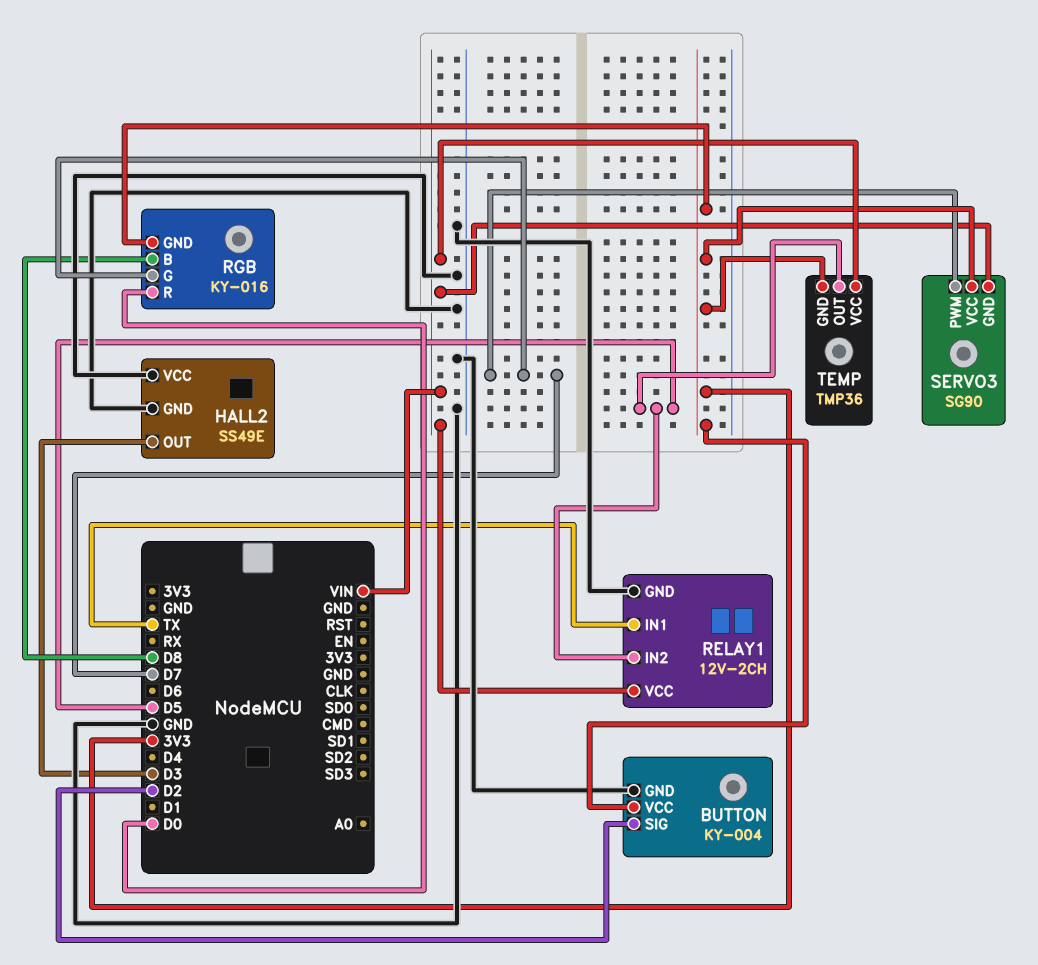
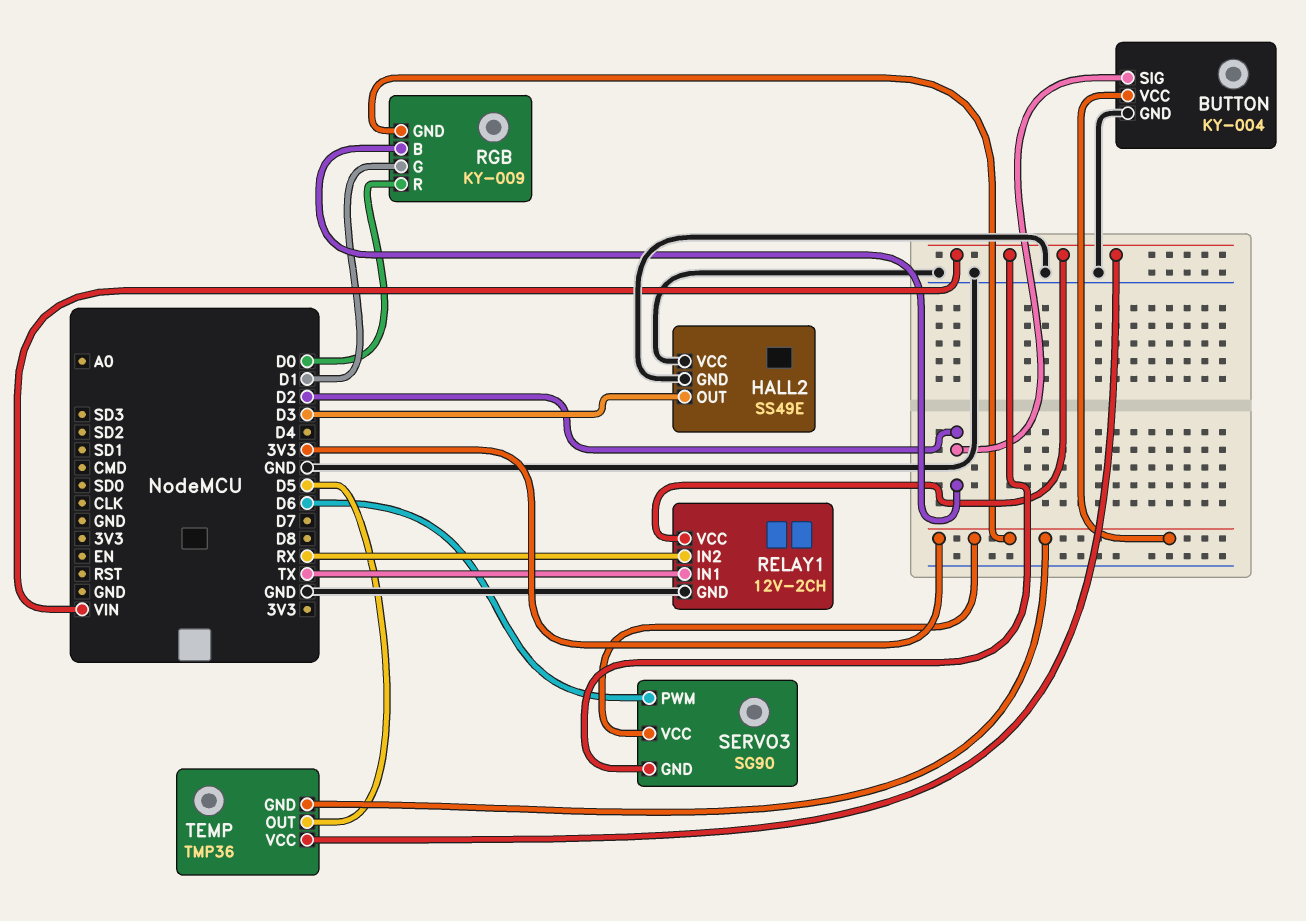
RELAY1 pin IN2: D5 -> RX
RGB: KY-016 -> KY-009
RGB pin B: D8 -> D2
RGB pin G: D7 -> D1
SERVO3 pin PWM: D7 -> D6

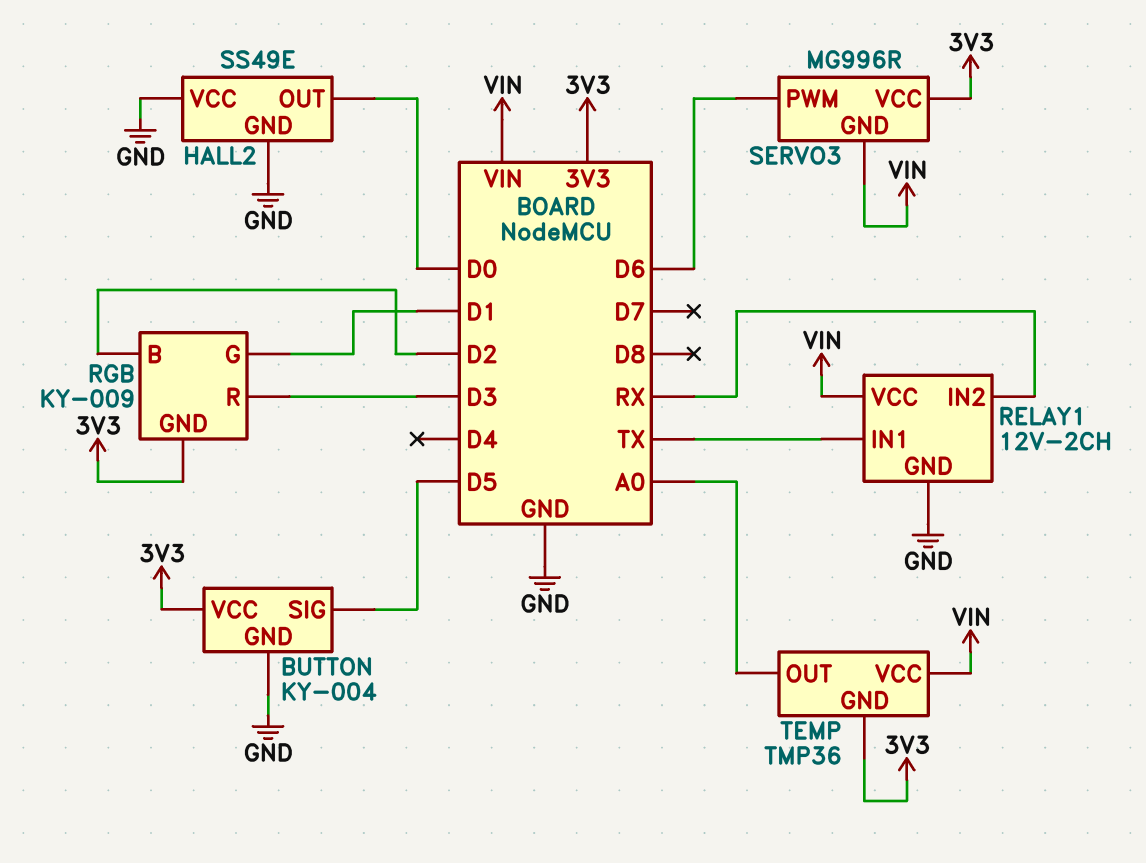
BUTTON pin SIG: D2 -> D5
HALL2 pin OUT: D3 -> D0
RGB pin R: D0 -> D3
SERVO3: SG90 -> MG996R
TEMP pin OUT: D5 -> A0

